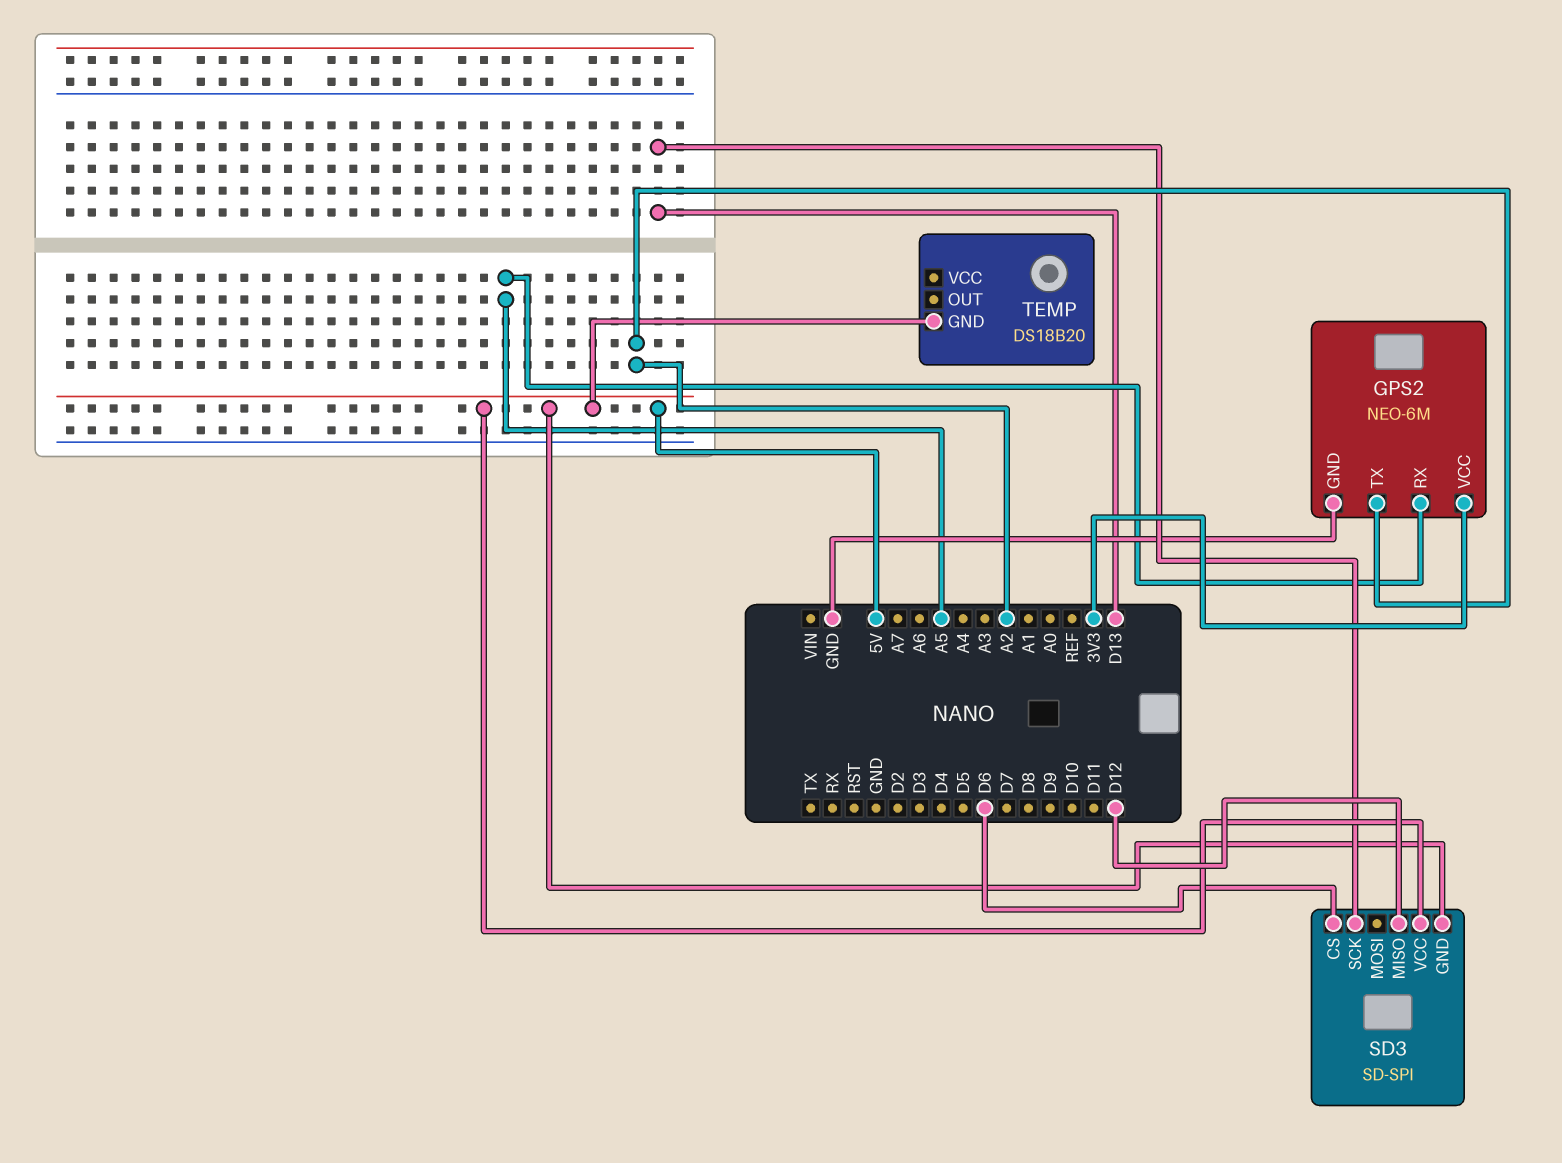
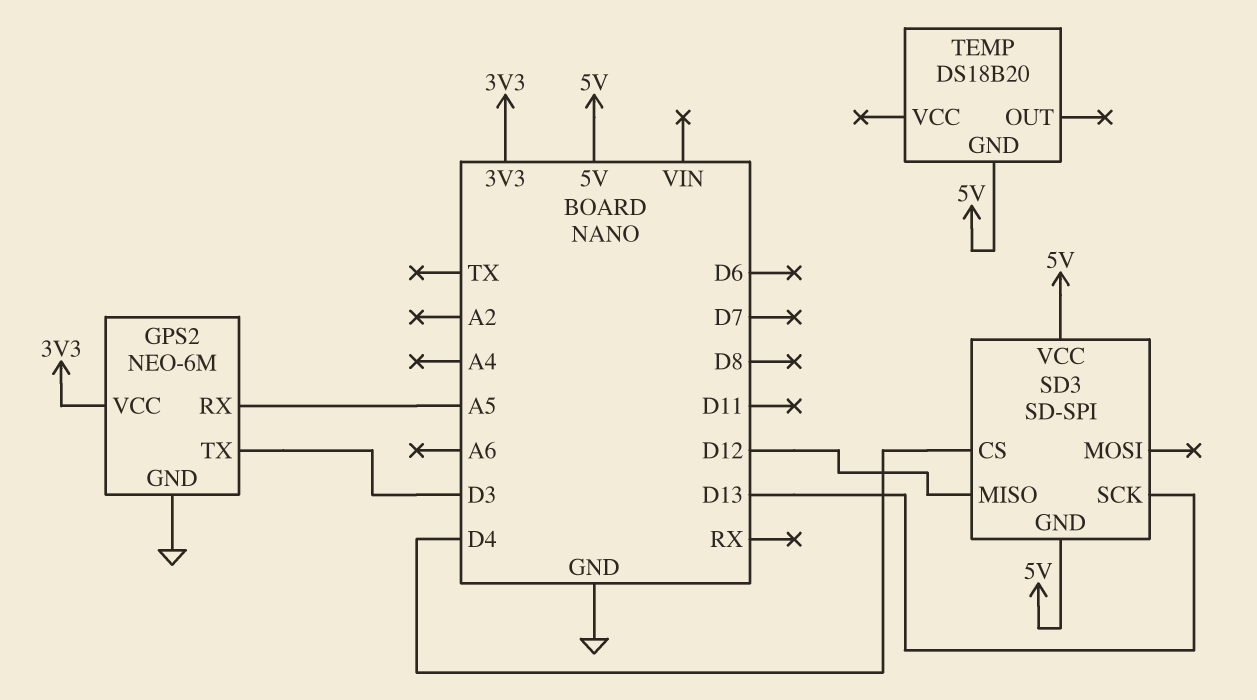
GPS2 pin TX: A2 -> D3
SD3 pin CS: D6 -> D4

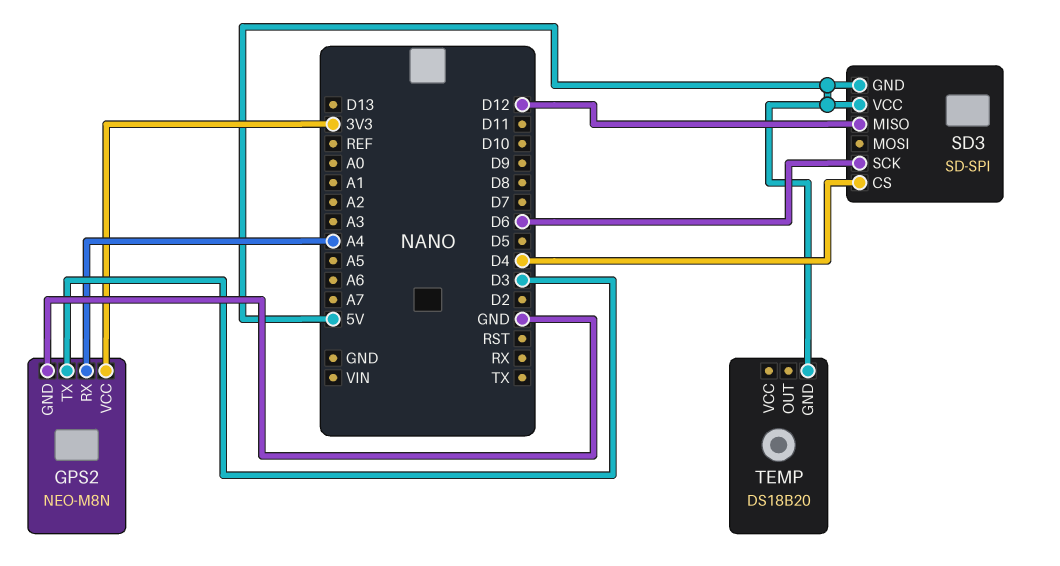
GPS2: NEO-6M -> NEO-M8N
GPS2 pin RX: A5 -> A4
SD3 pin SCK: D13 -> D6

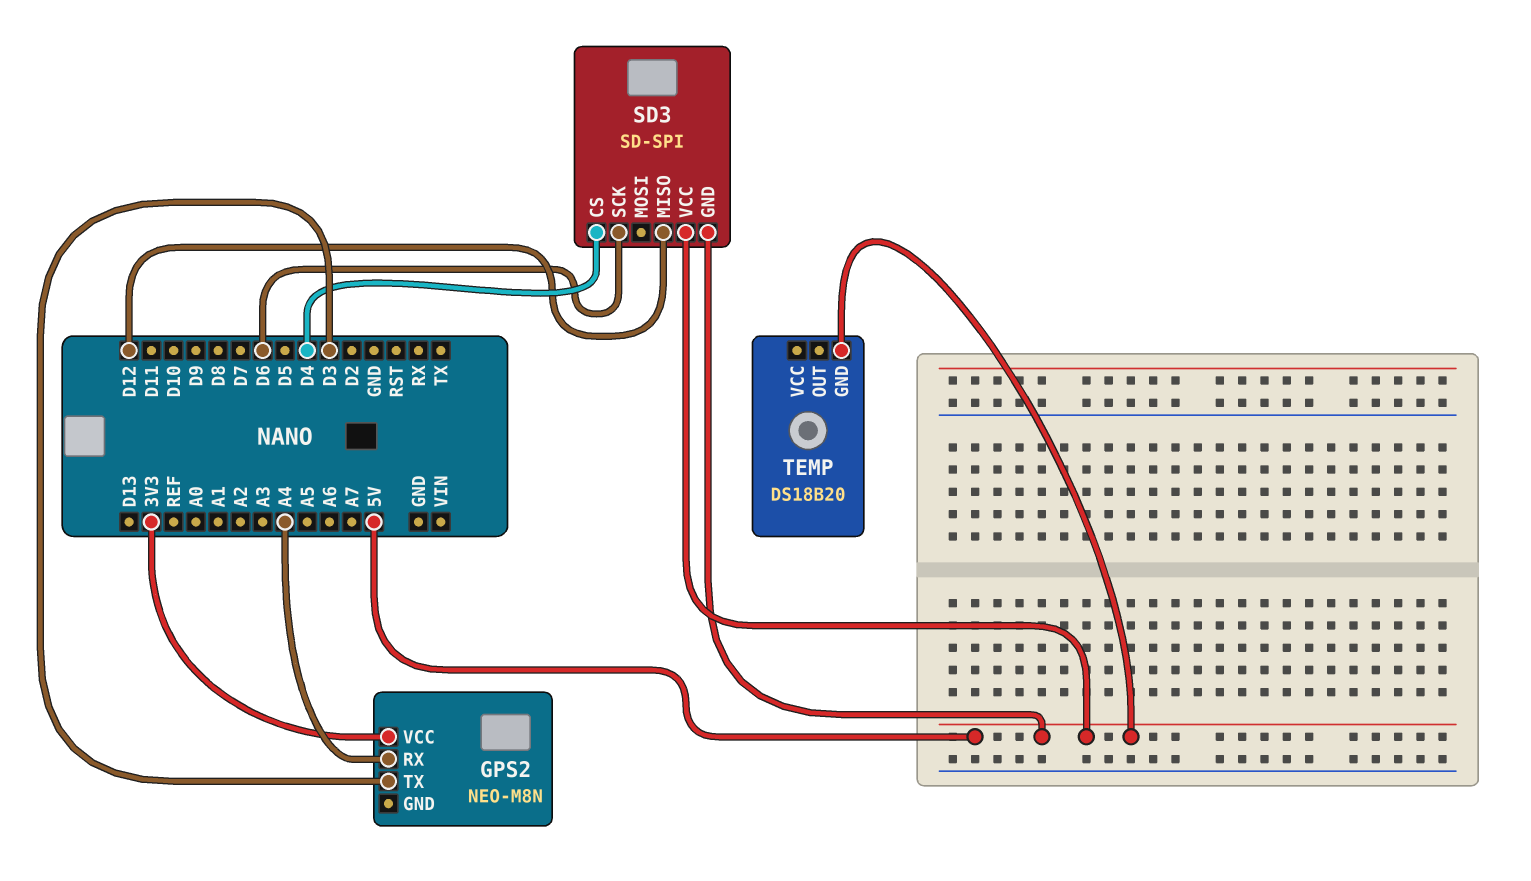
GPS2 pin GND: GND -> none

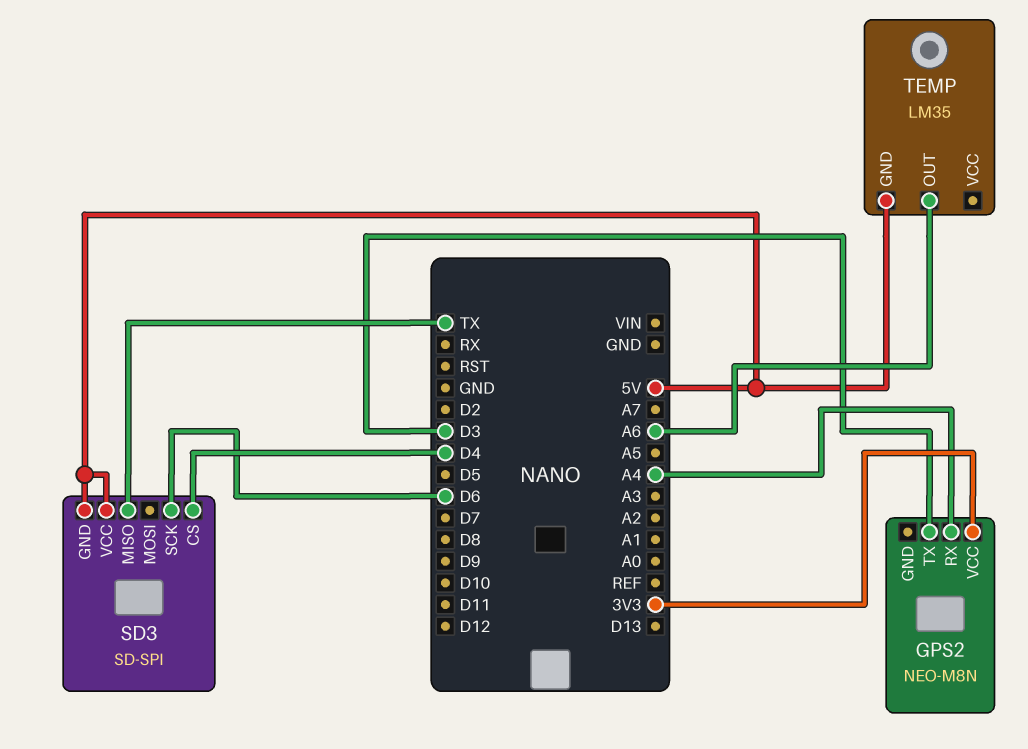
SD3 pin MISO: D12 -> TX
TEMP: DS18B20 -> LM35
TEMP pin OUT: none -> A6

